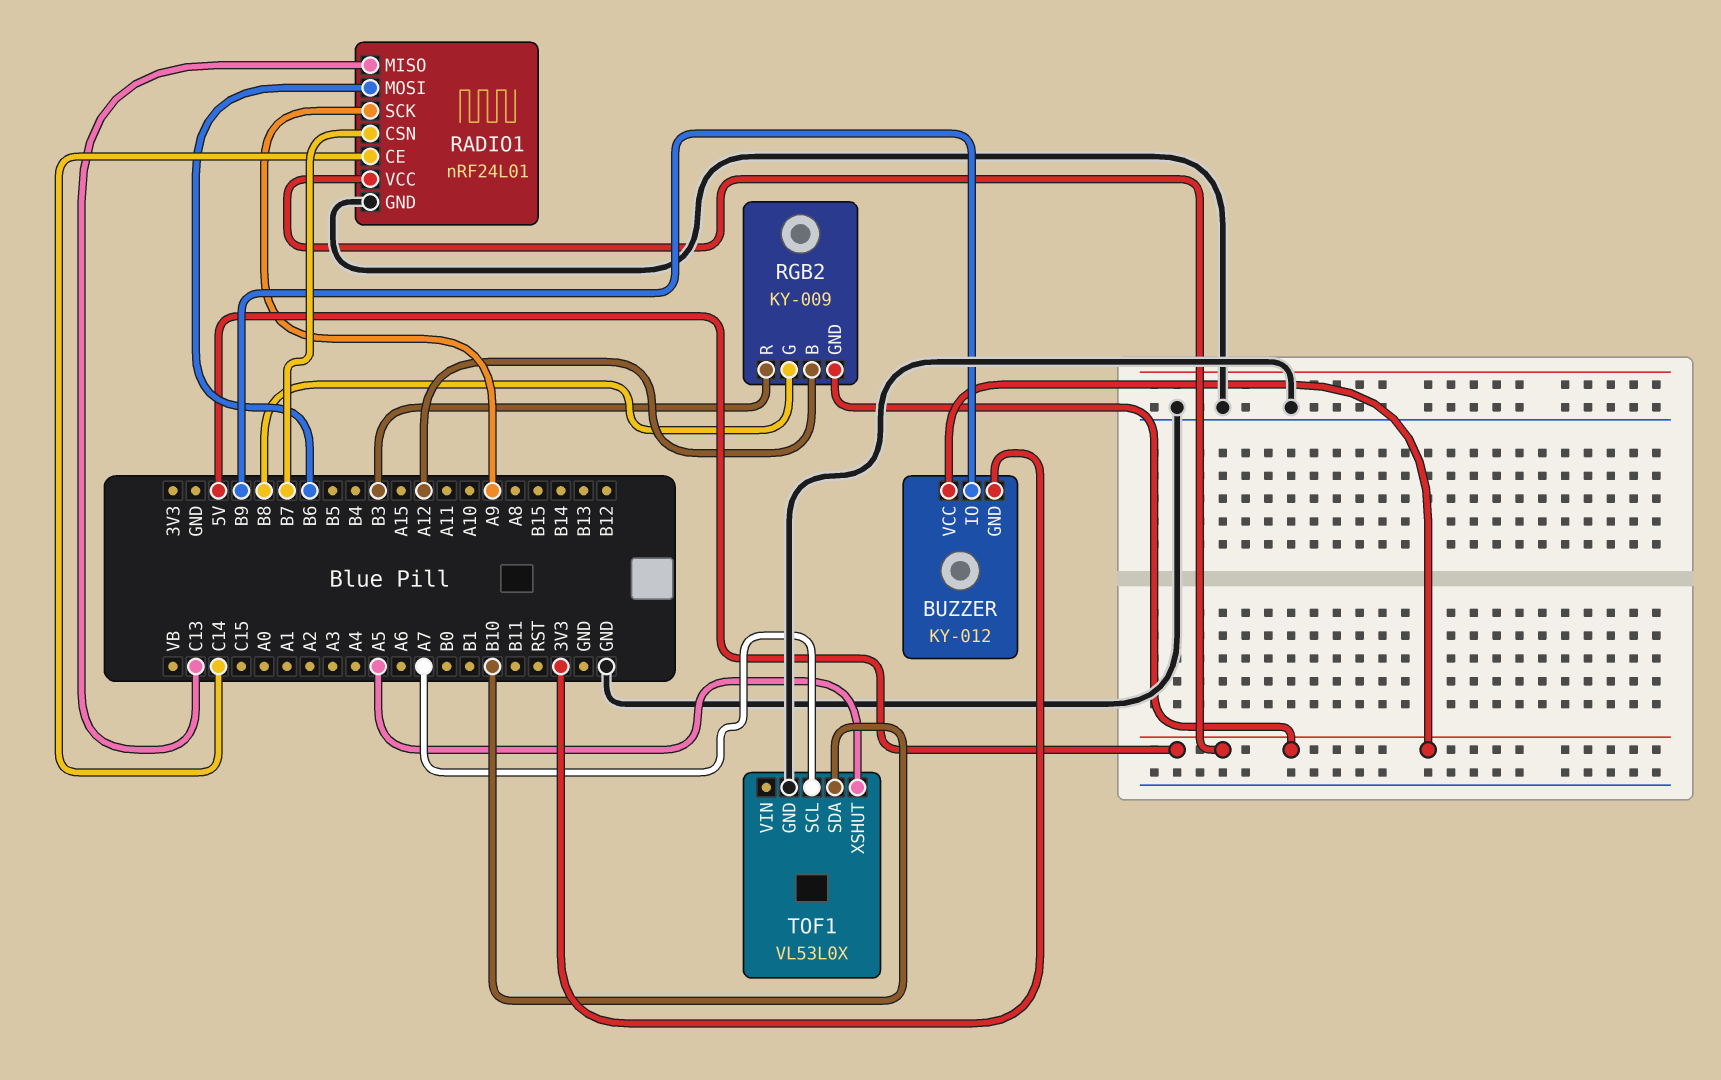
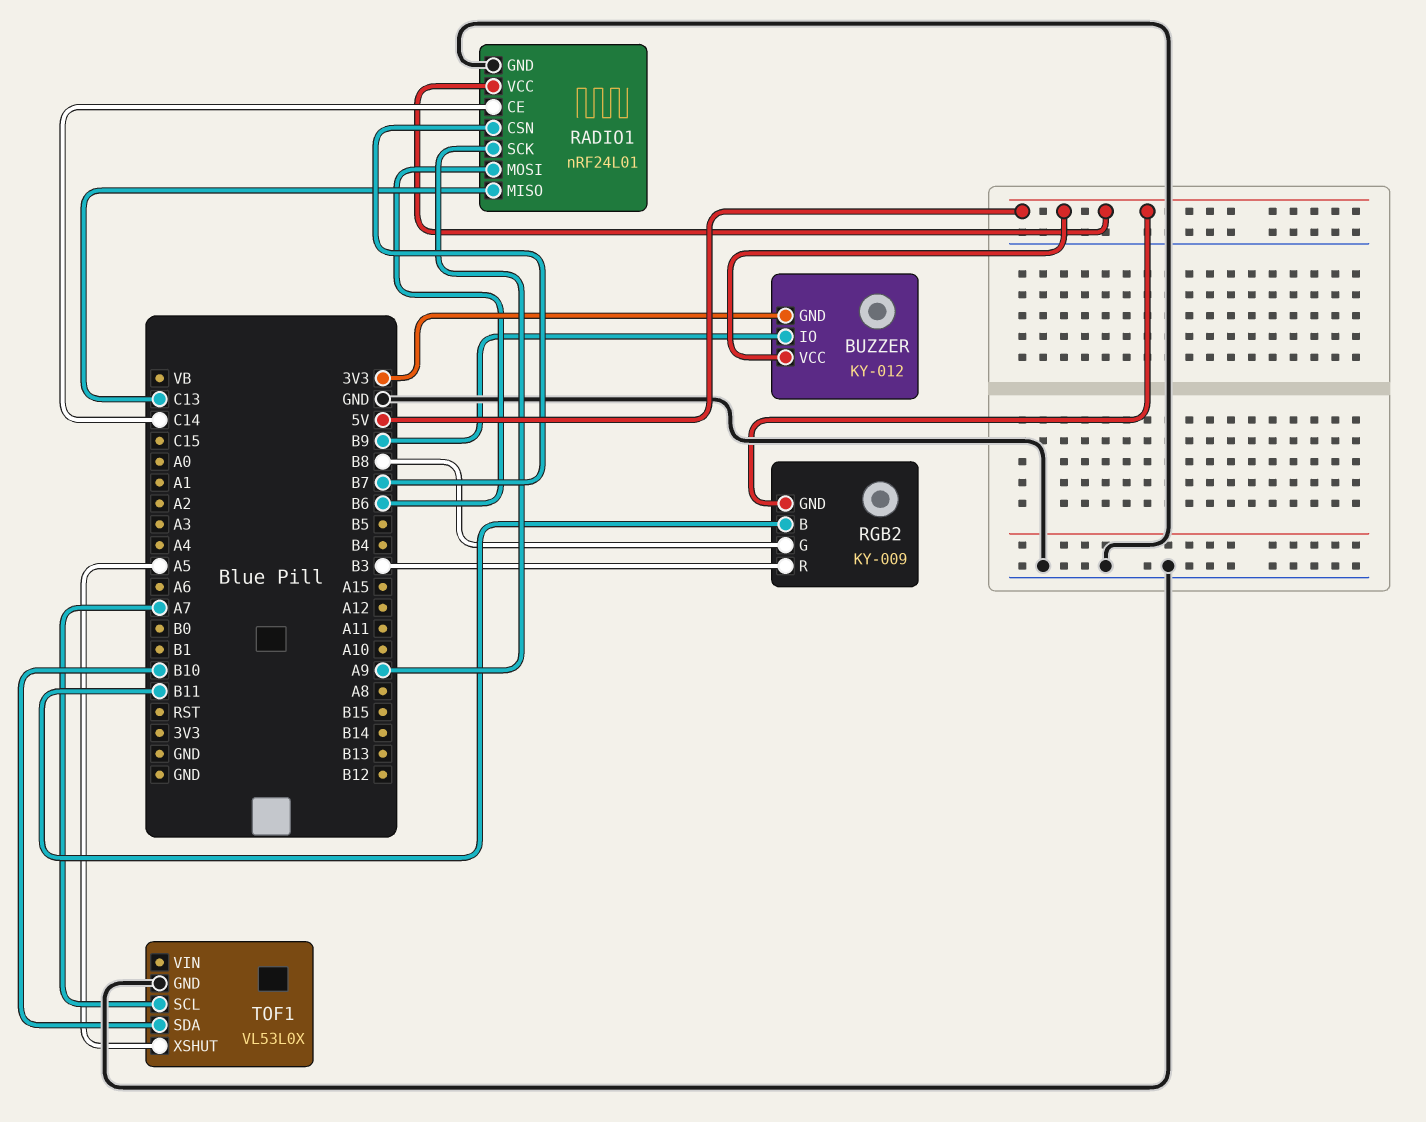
RGB2 pin B: A12 -> B11

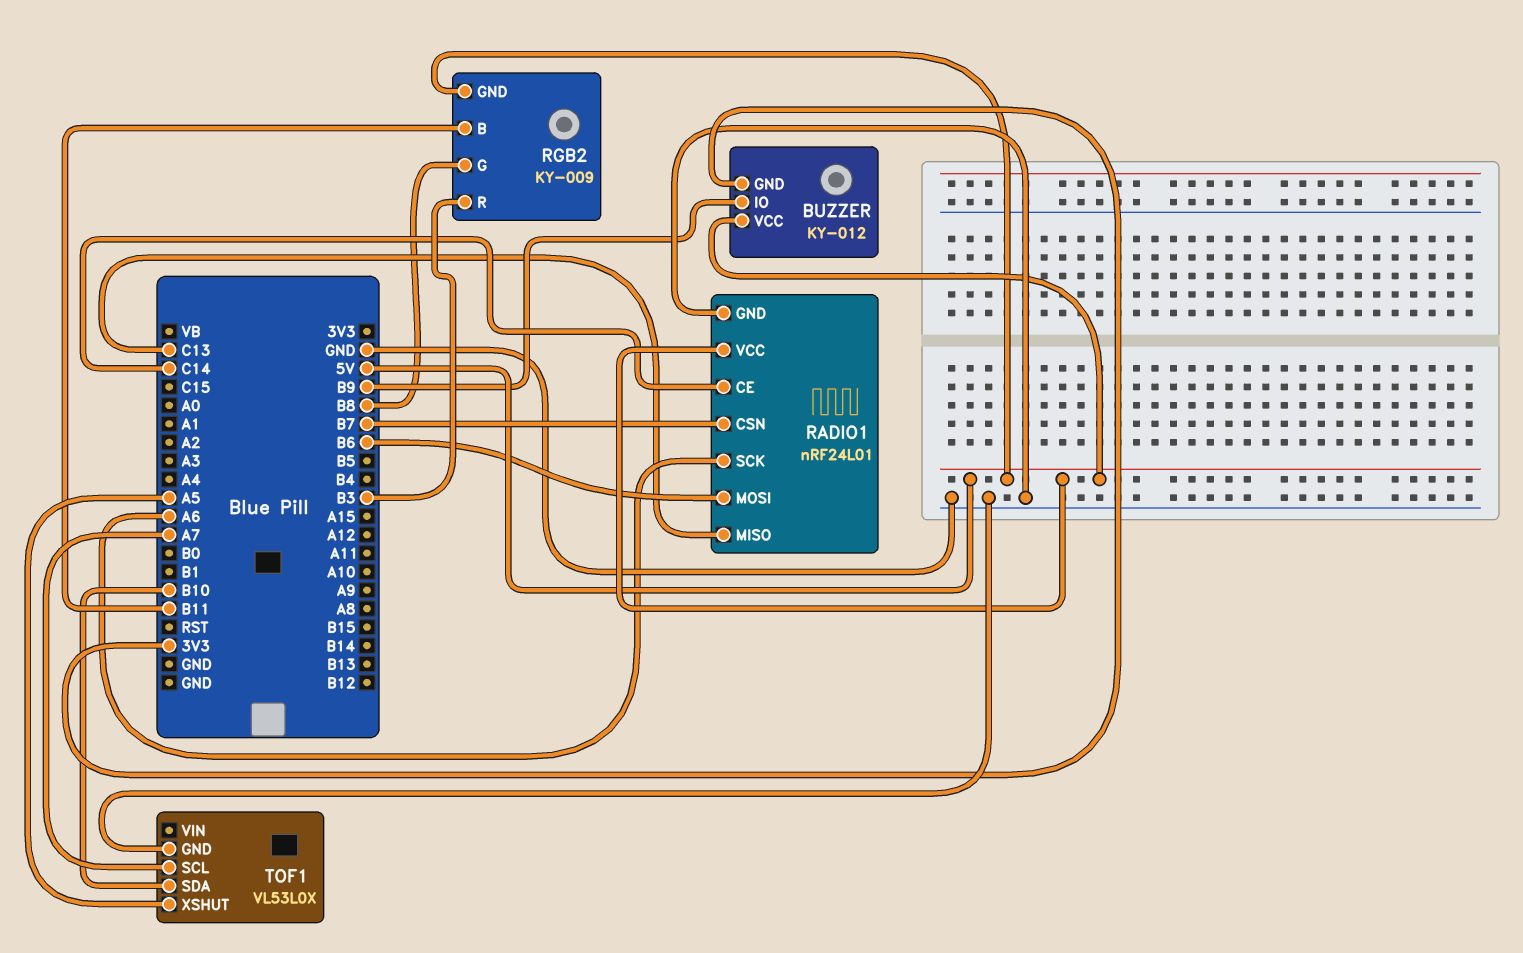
RADIO1 pin SCK: A9 -> A6

